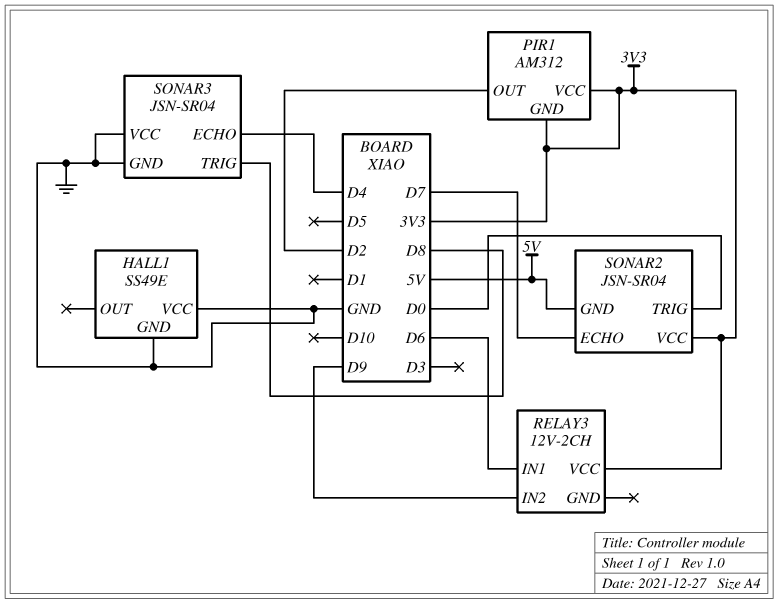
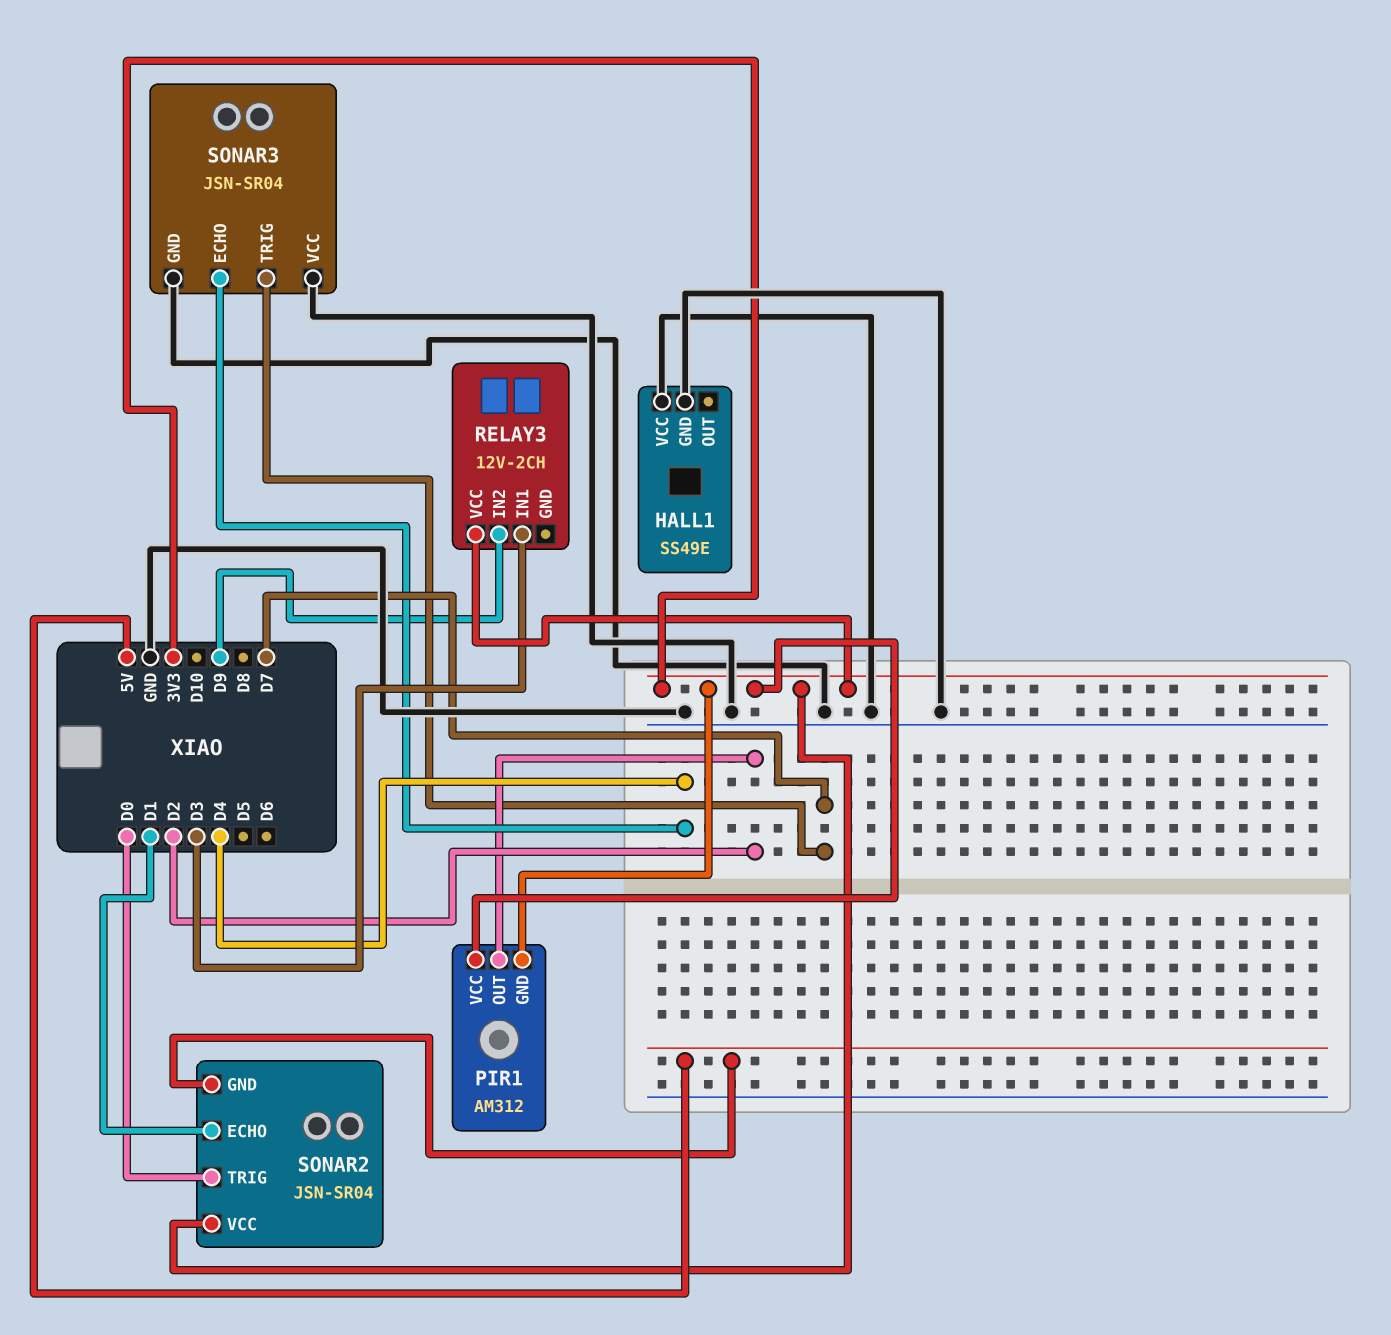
RELAY3 pin IN1: D6 -> D3
SONAR2 pin ECHO: D7 -> D1
SONAR3 pin TRIG: D8 -> D7

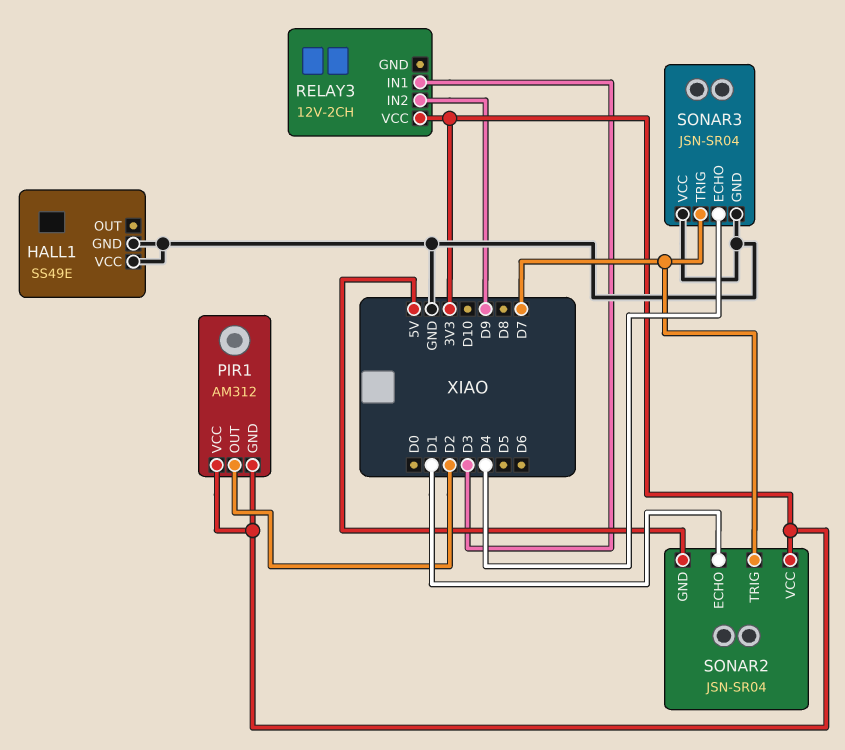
SONAR2 pin TRIG: D0 -> D7

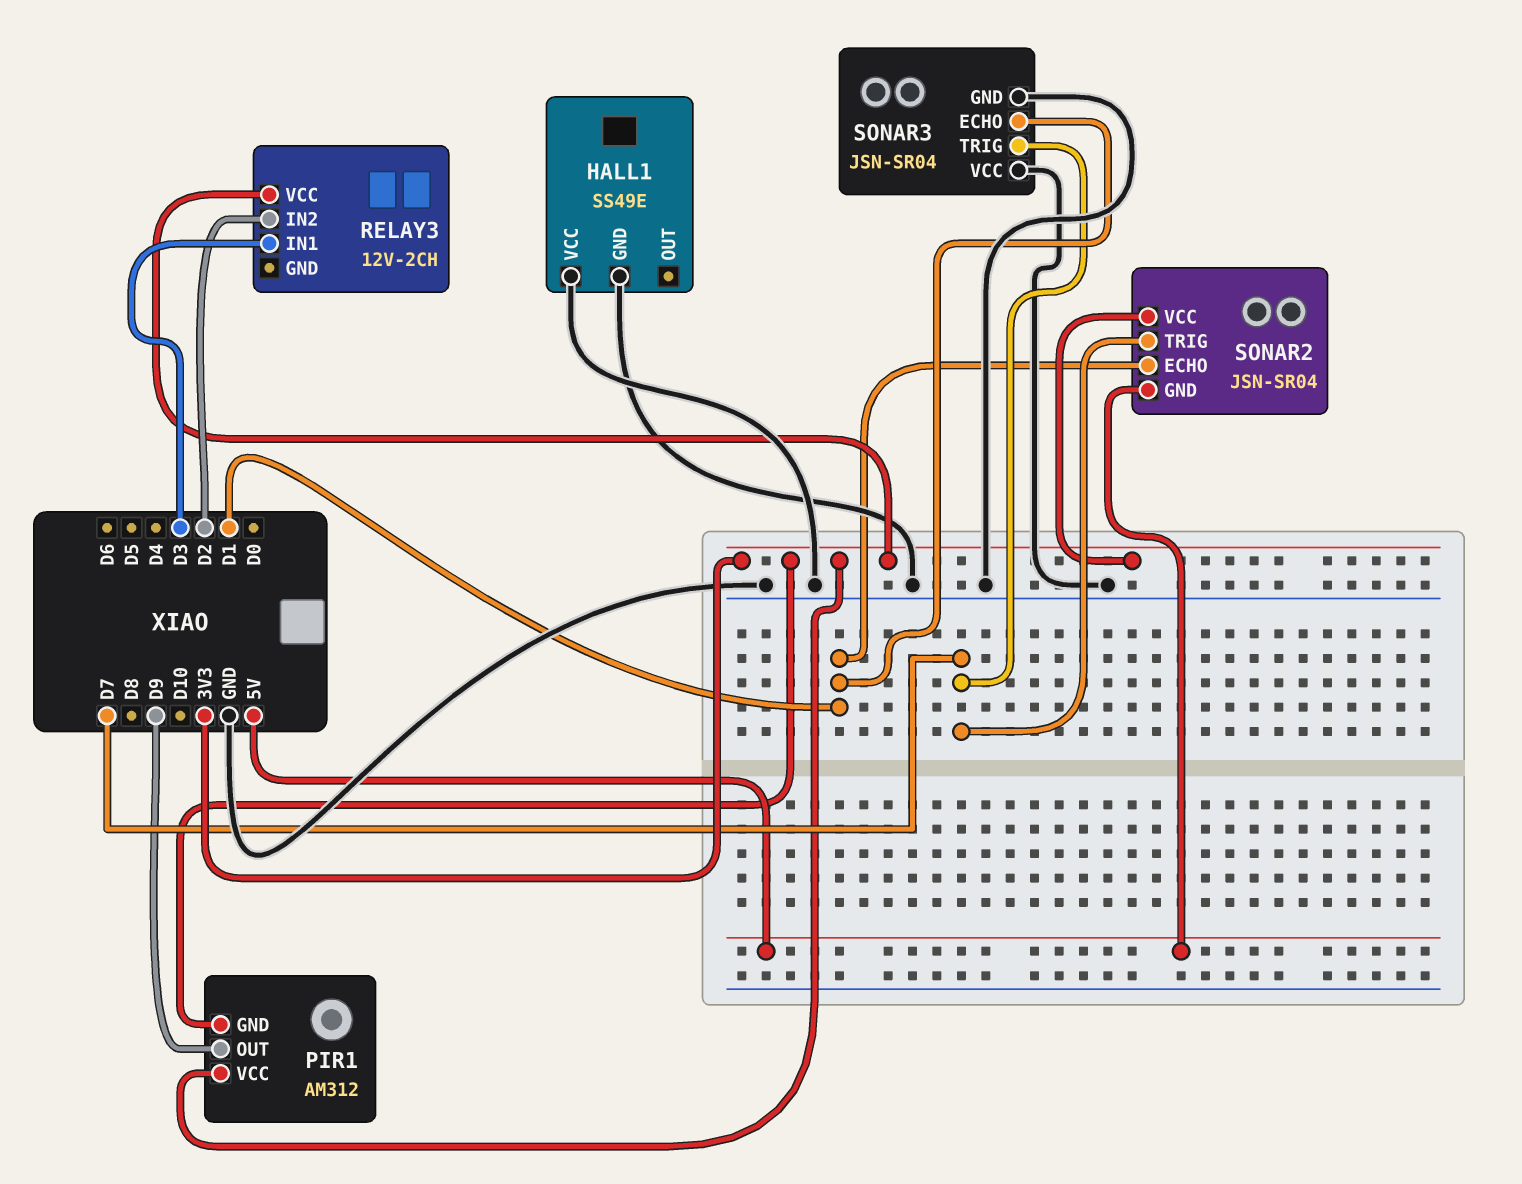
PIR1 pin OUT: D2 -> D9
RELAY3 pin IN2: D9 -> D2
SONAR3 pin ECHO: D4 -> D1

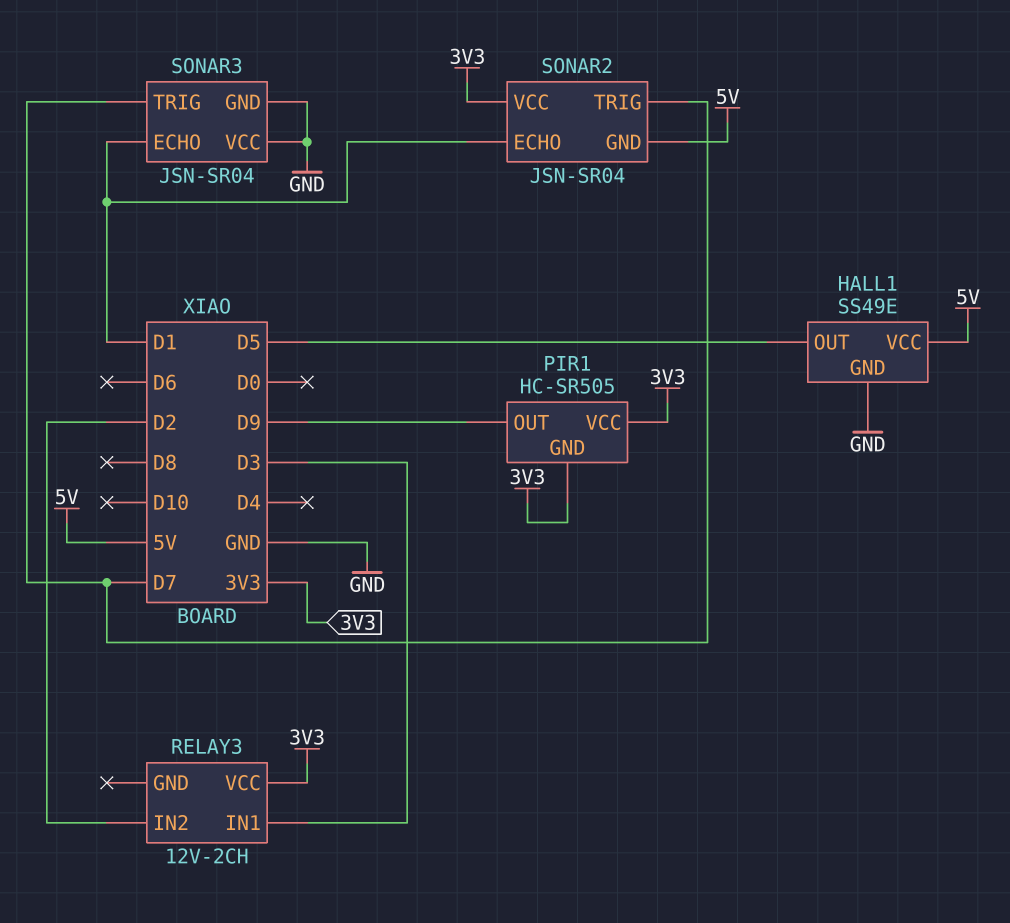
HALL1 pin OUT: none -> D5
HALL1 pin VCC: GND -> 5V
PIR1: AM312 -> HC-SR505

